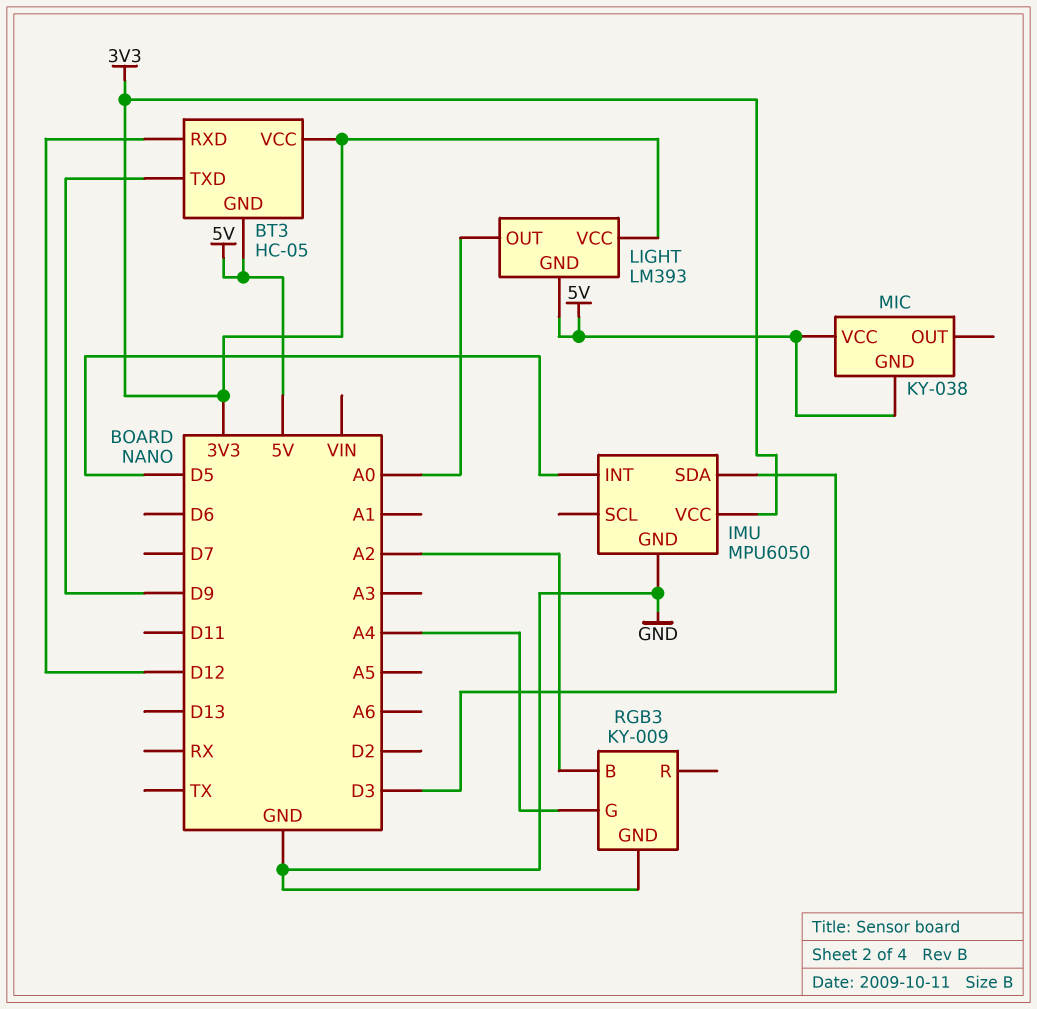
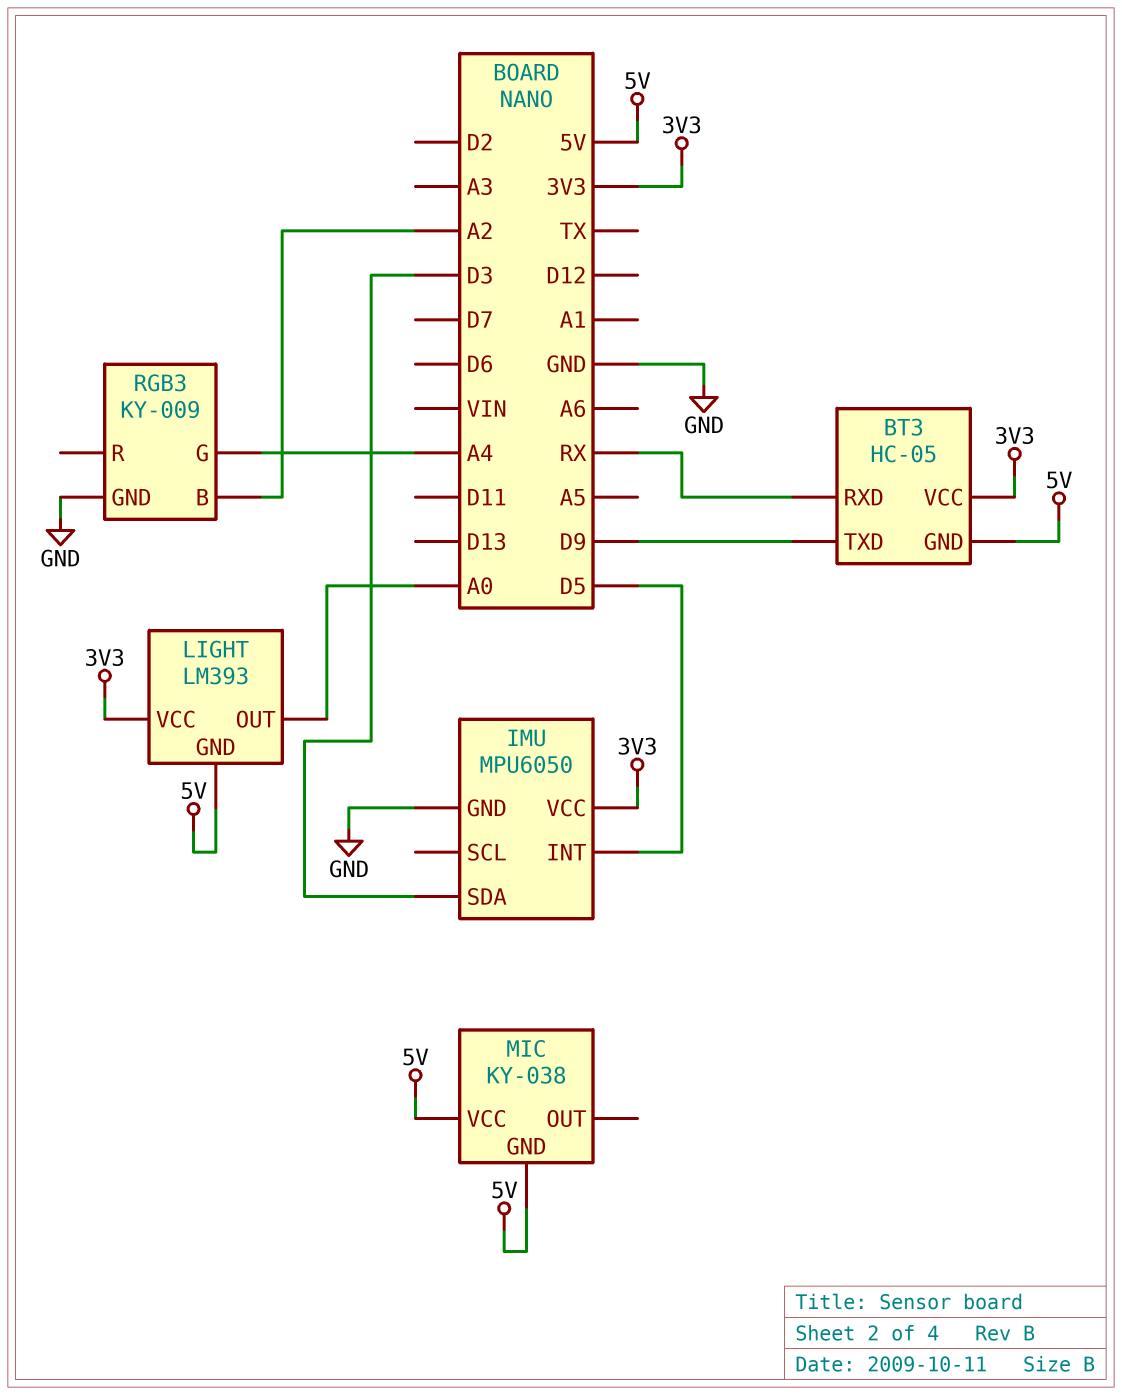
BT3 pin RXD: D12 -> RX

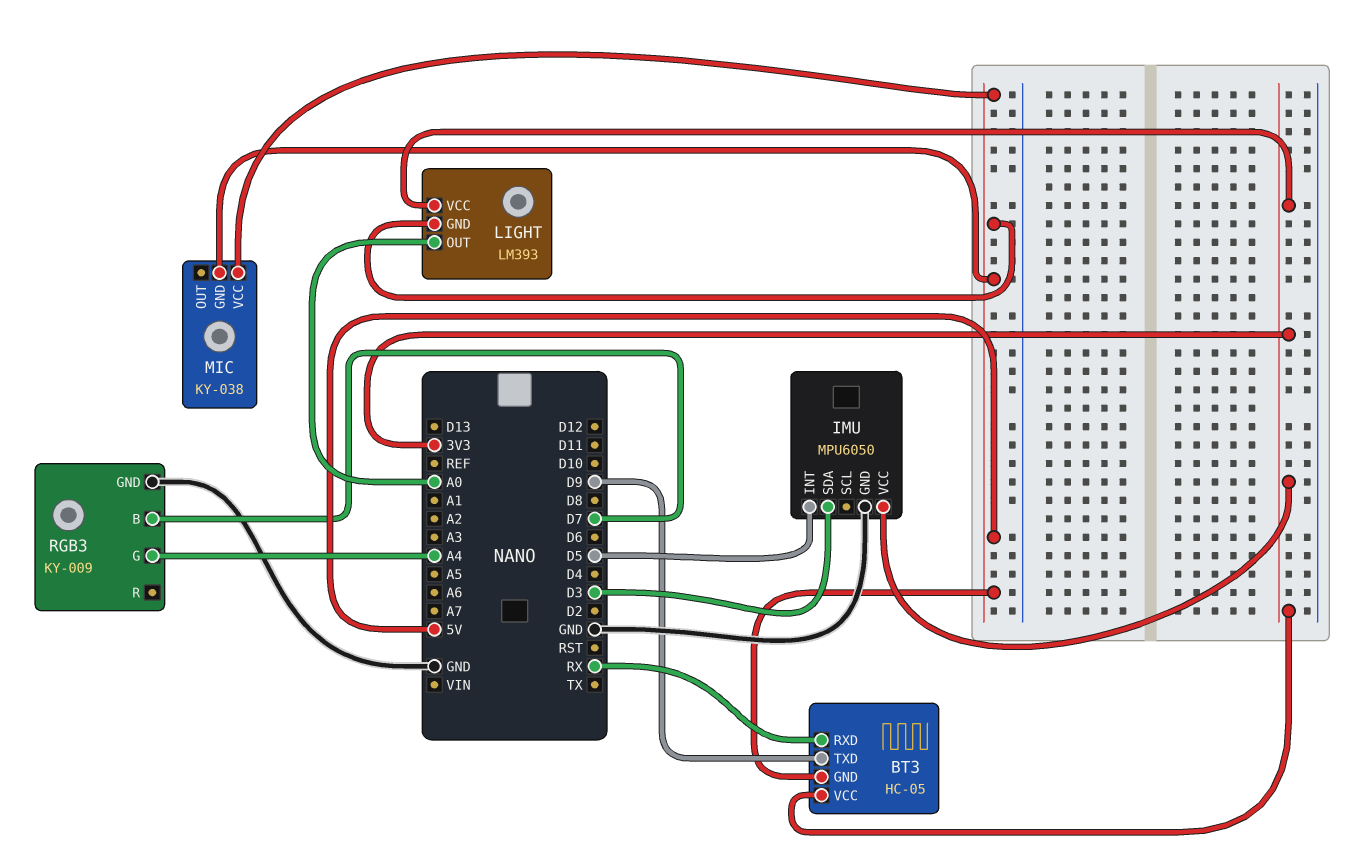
RGB3 pin B: A2 -> D7

